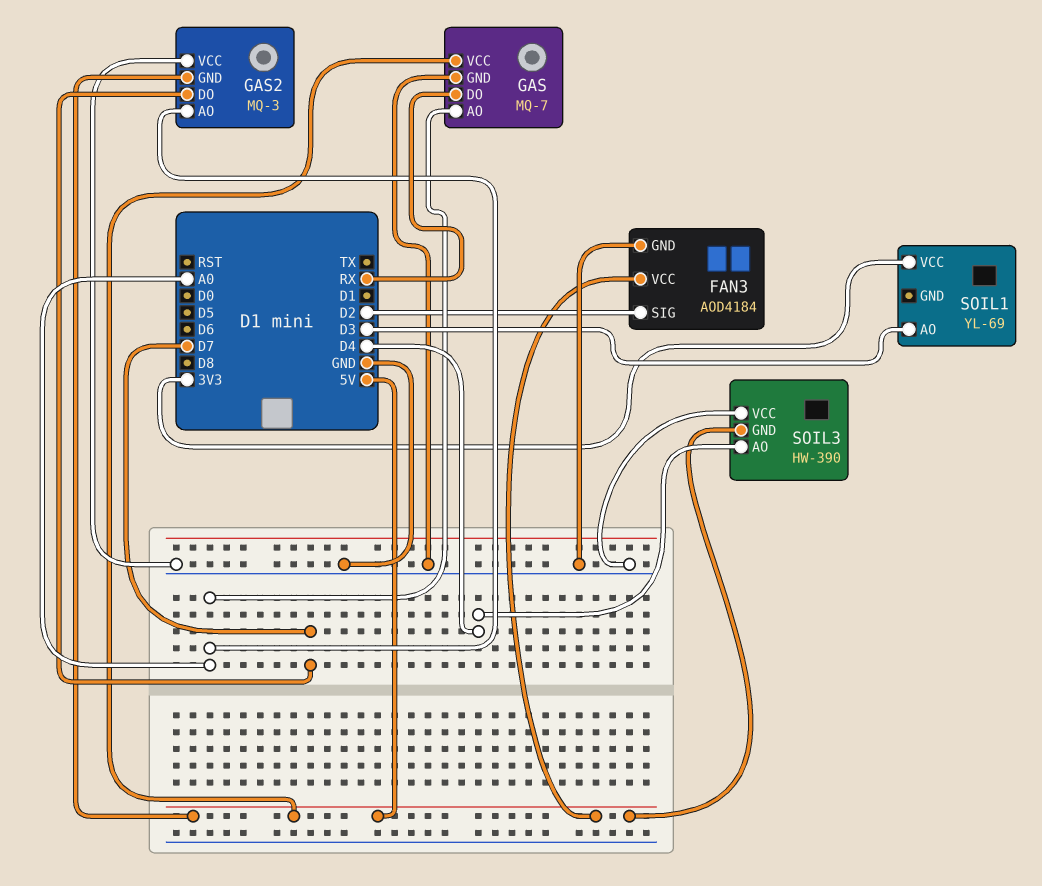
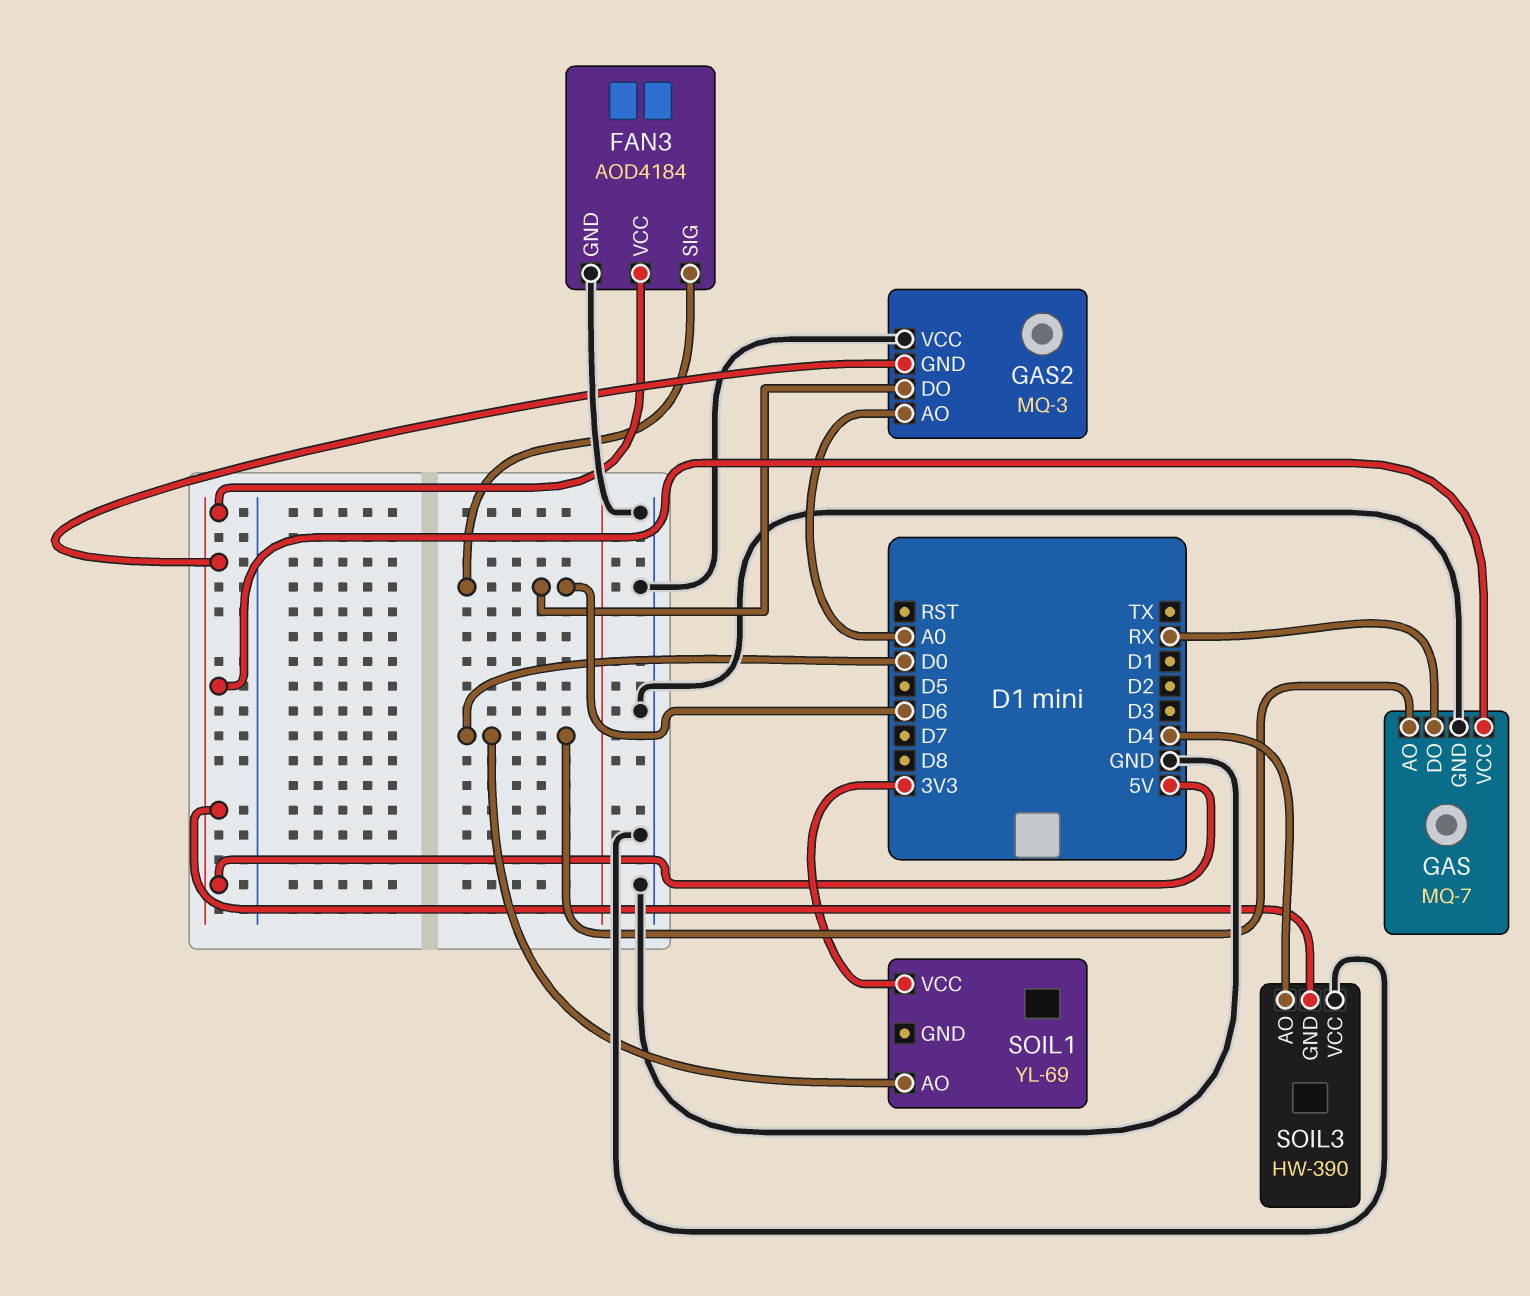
FAN3 pin SIG: D2 -> D6
GAS pin AO: A0 -> D0
GAS2 pin DO: D7 -> D6
SOIL1 pin AO: D3 -> D0

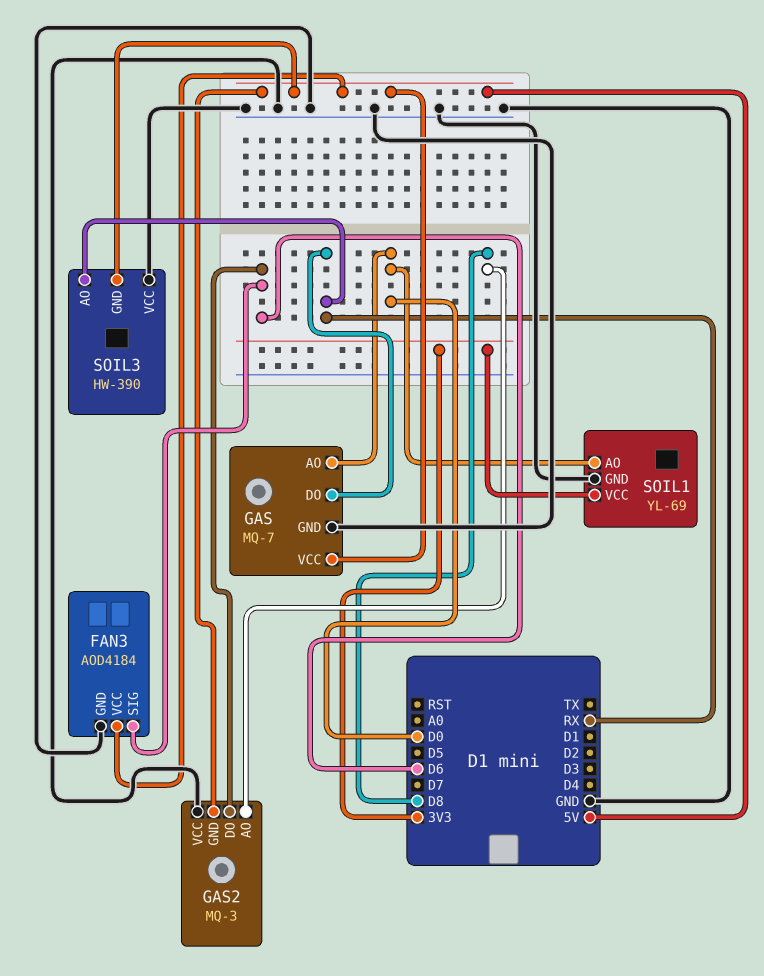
GAS2 pin AO: A0 -> D8
SOIL1 pin GND: none -> GND
SOIL3 pin AO: D4 -> RX

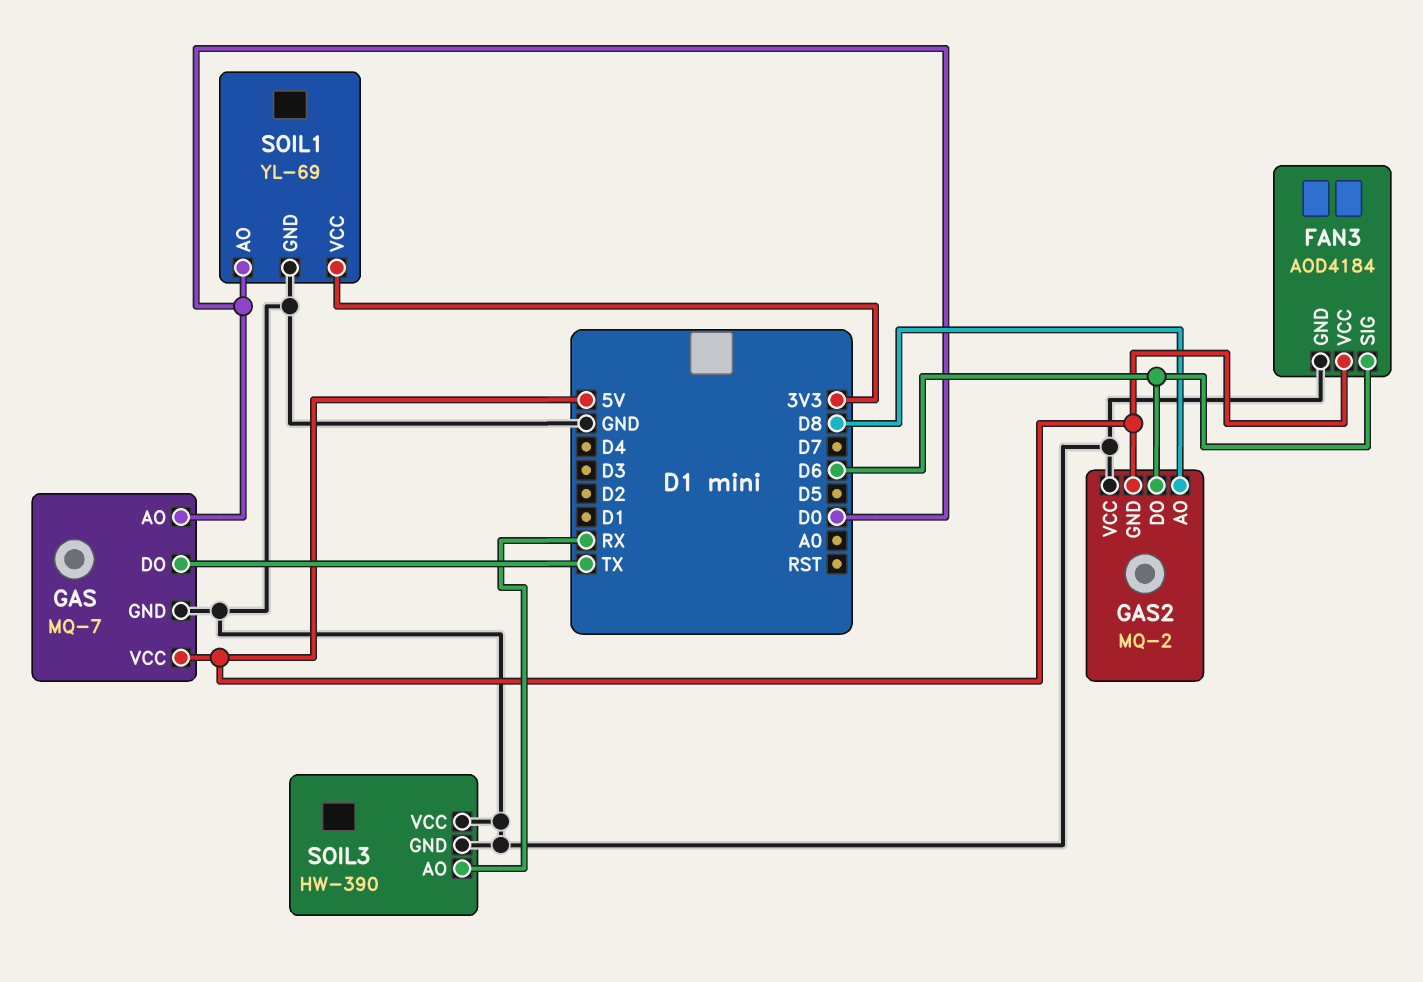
GAS pin DO: RX -> TX
GAS2: MQ-3 -> MQ-2
SOIL3 pin GND: 5V -> GND

